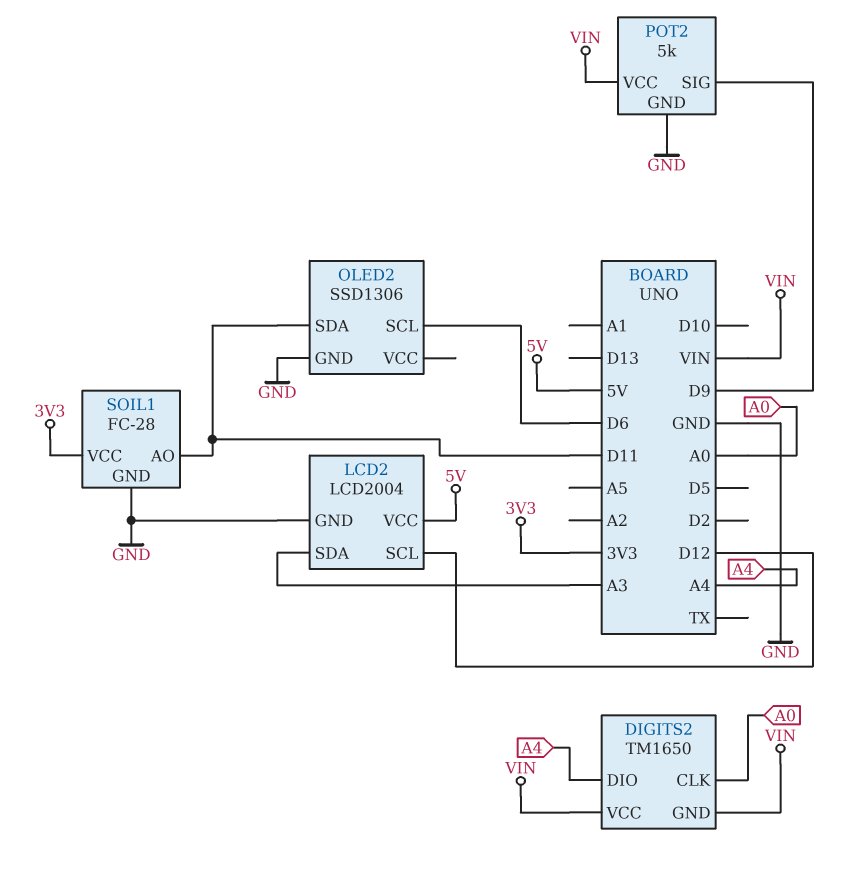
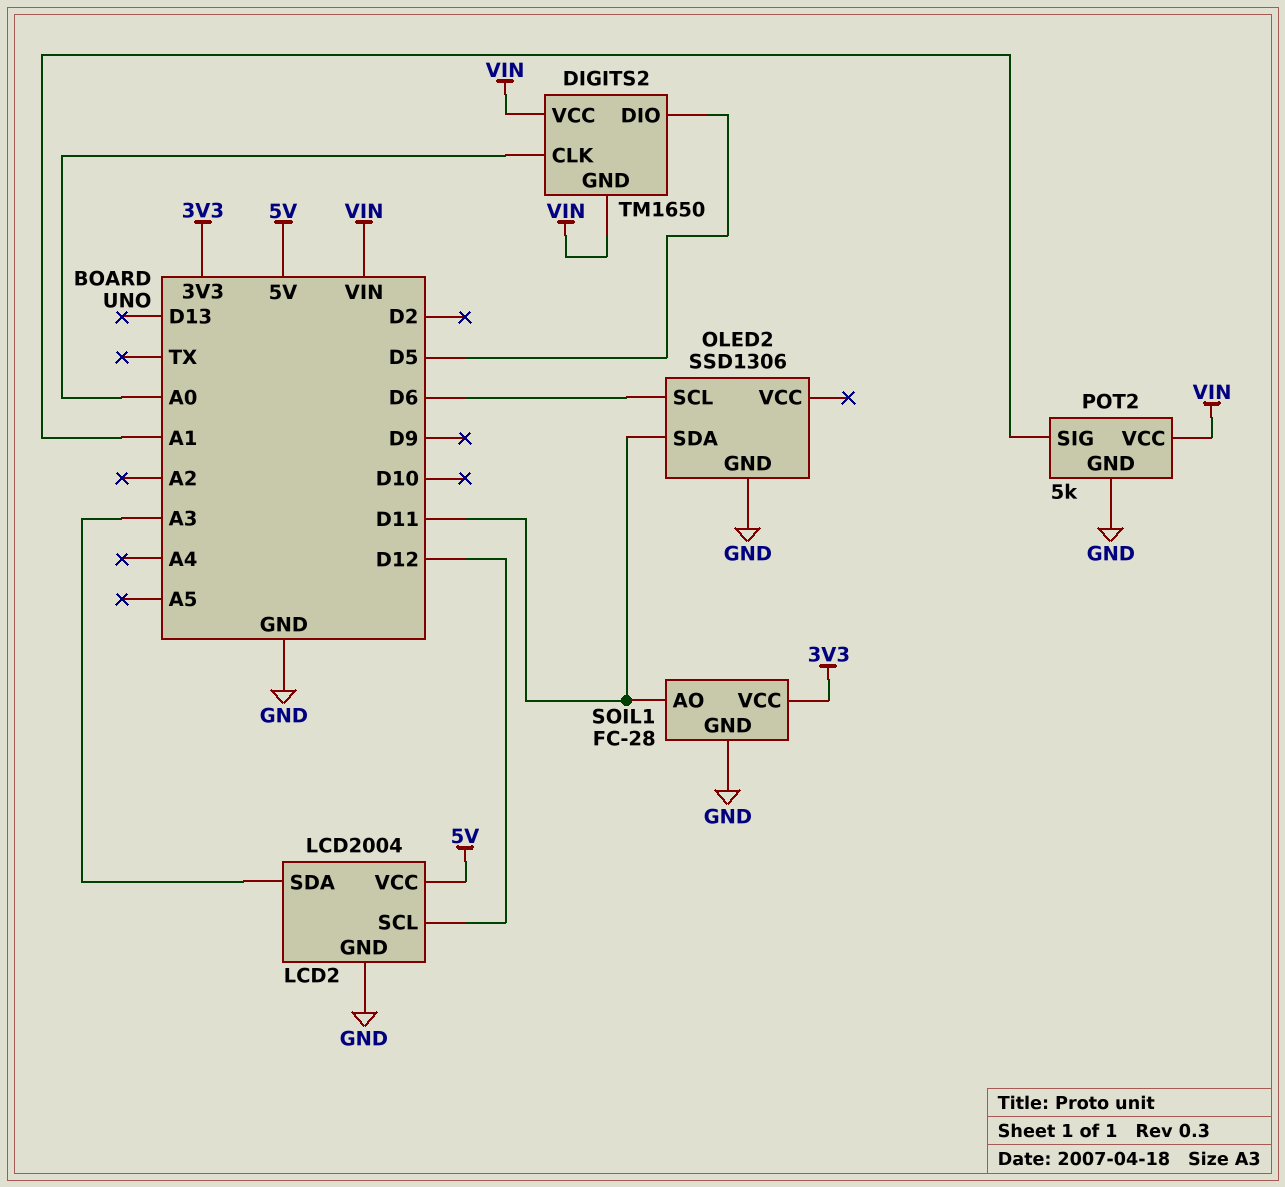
DIGITS2 pin DIO: A4 -> D5
POT2 pin SIG: D9 -> A1

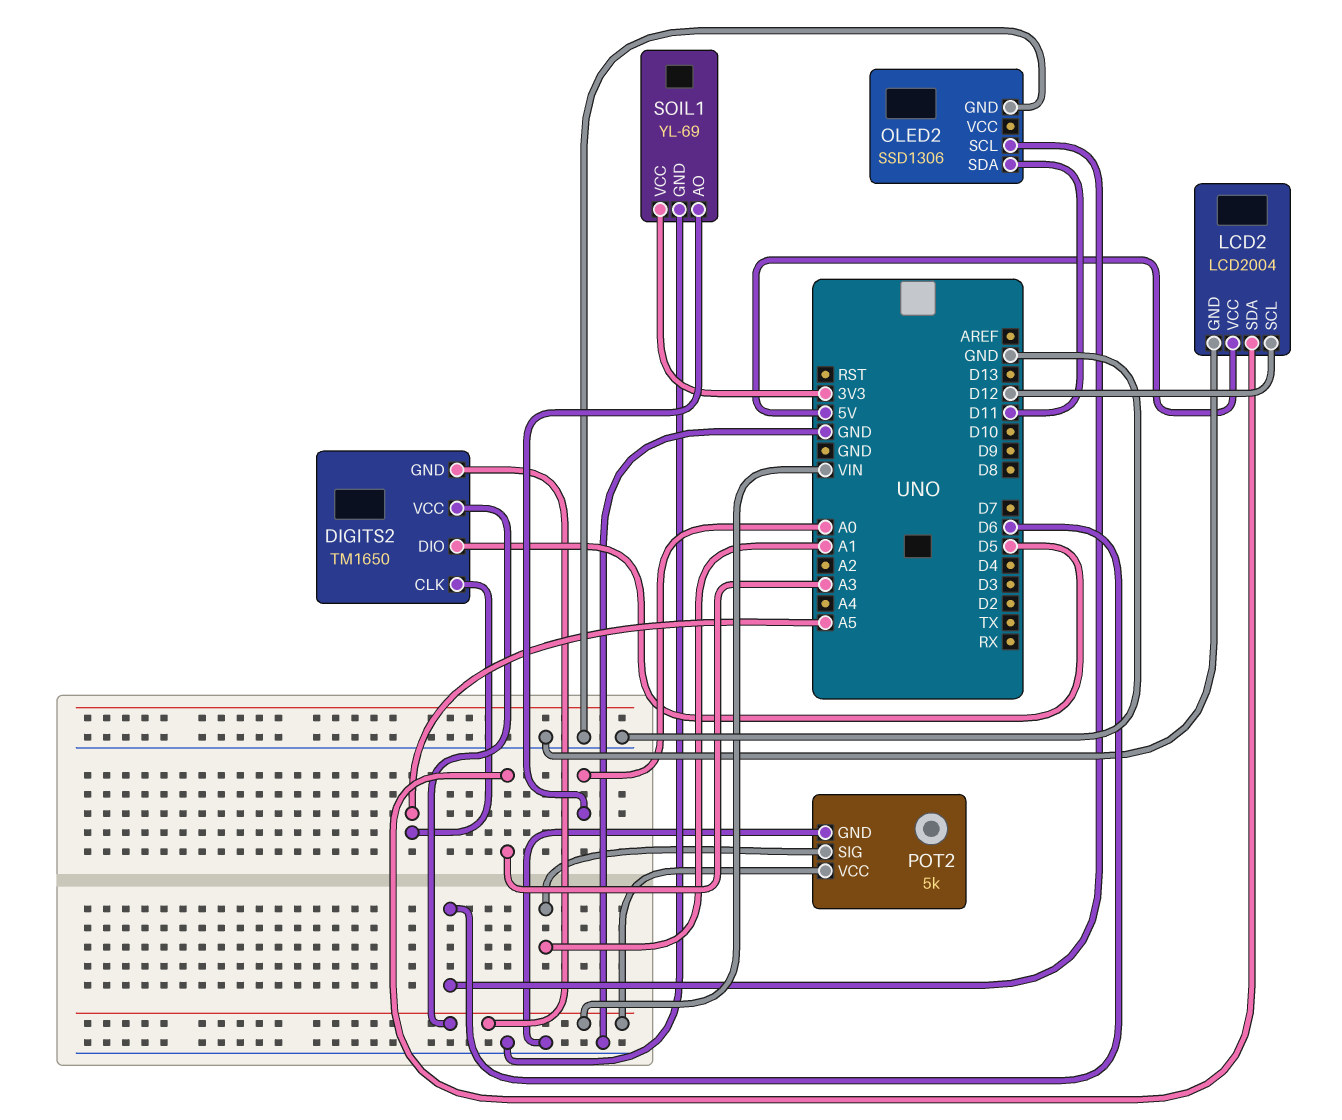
DIGITS2 pin CLK: A0 -> A5
SOIL1: FC-28 -> YL-69
SOIL1 pin AO: D11 -> A0

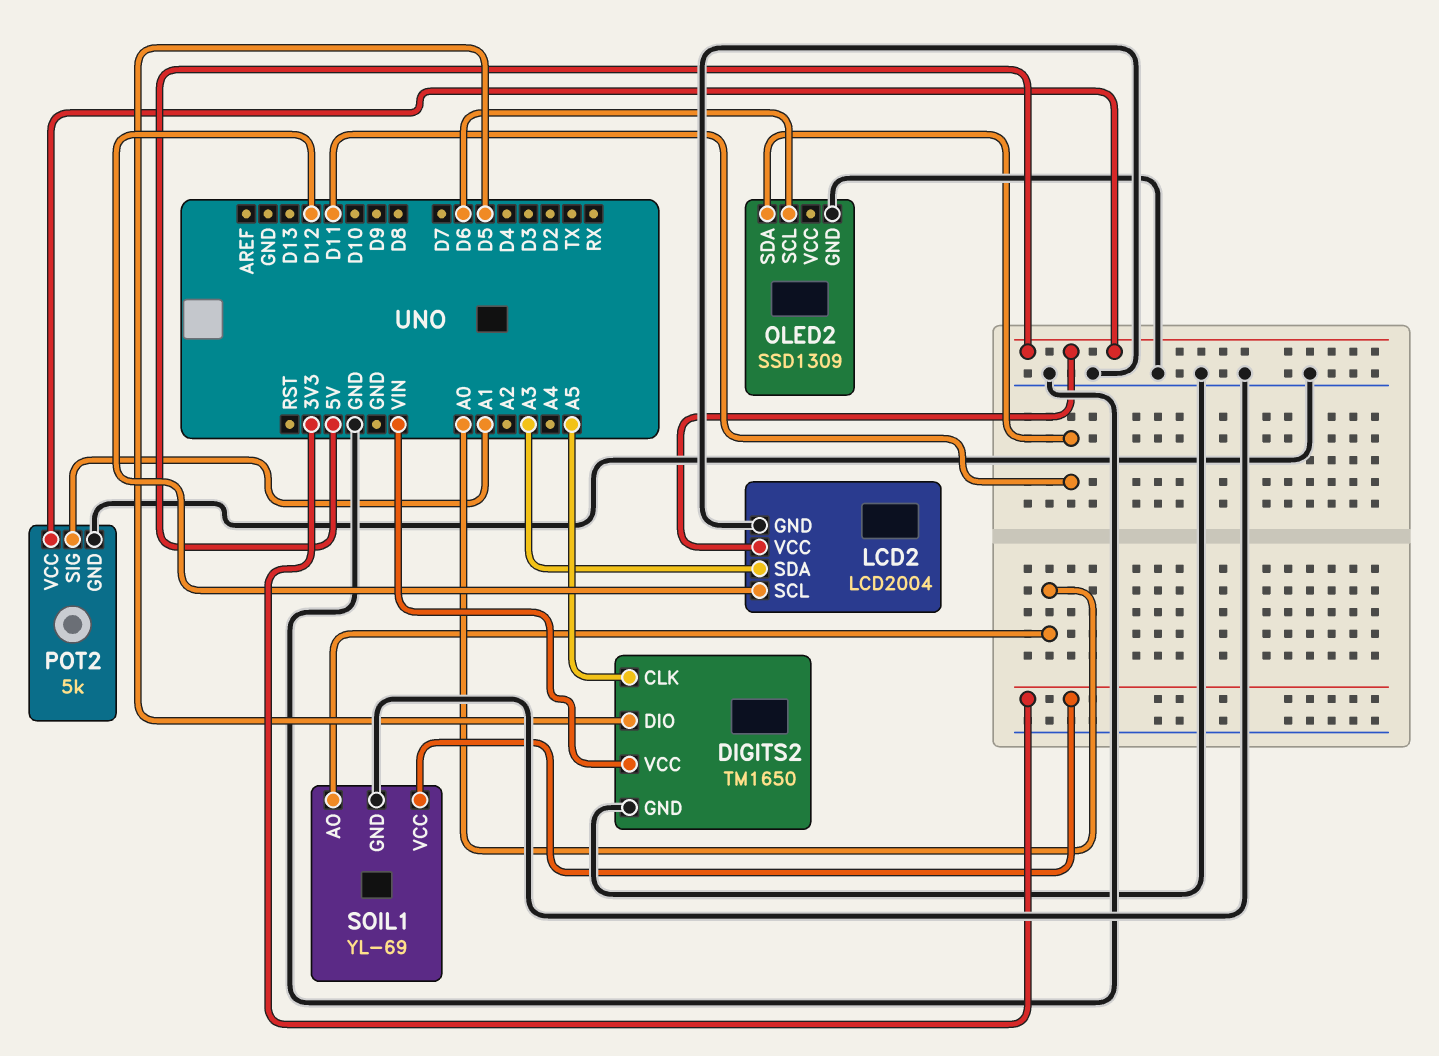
DIGITS2 pin GND: VIN -> GND
OLED2: SSD1306 -> SSD1309
POT2 pin VCC: VIN -> 5V

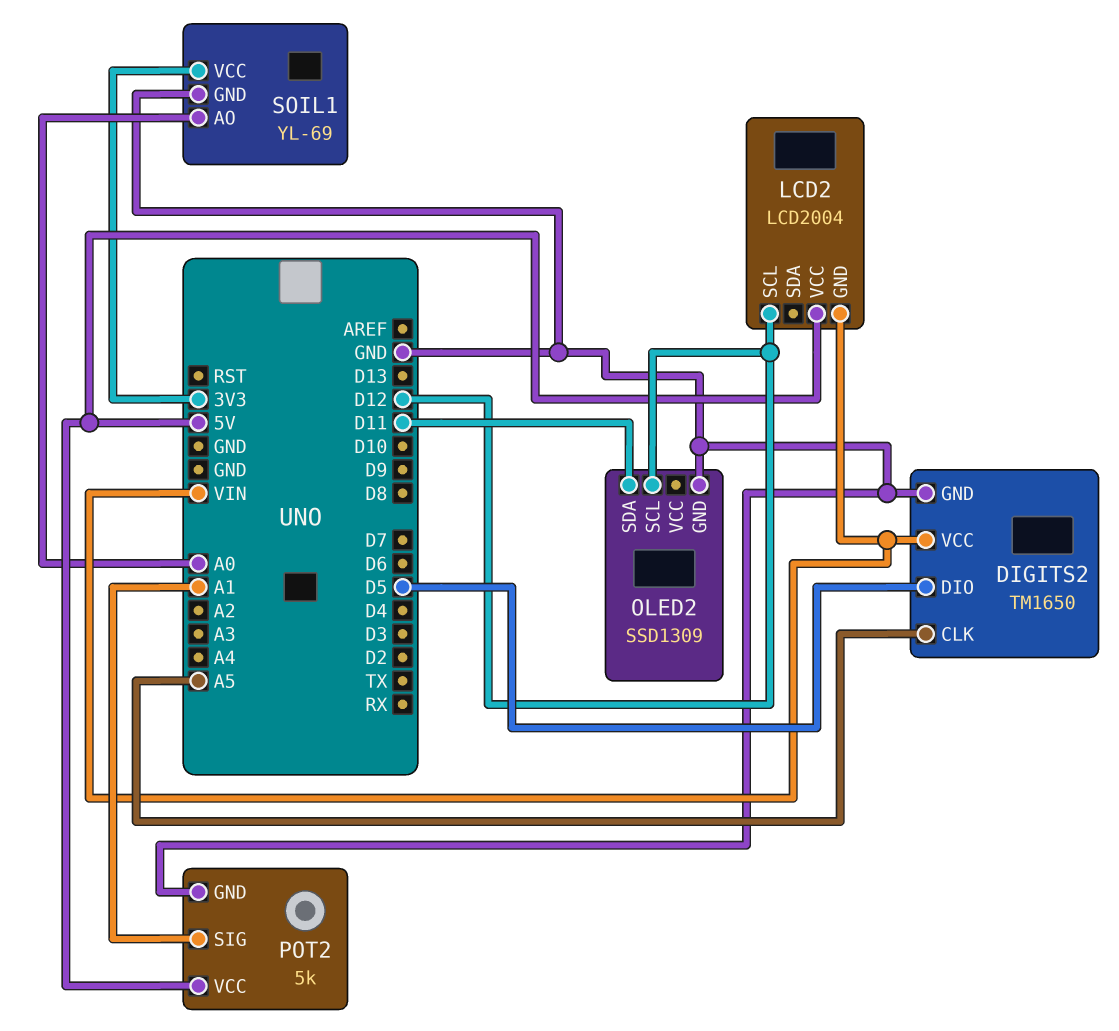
LCD2 pin GND: GND -> VIN
LCD2 pin SDA: A3 -> none
OLED2 pin SCL: D6 -> D12

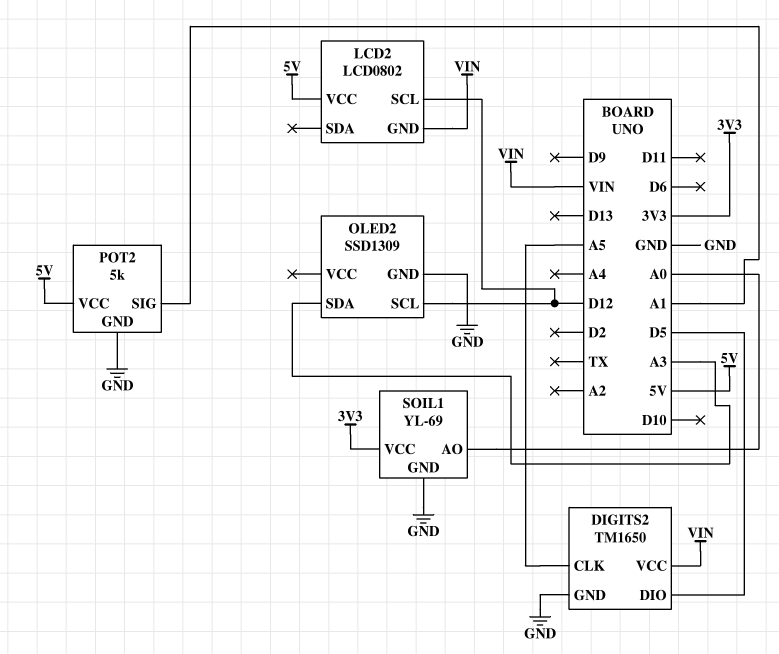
LCD2: LCD2004 -> LCD0802
OLED2 pin SDA: D11 -> A3

